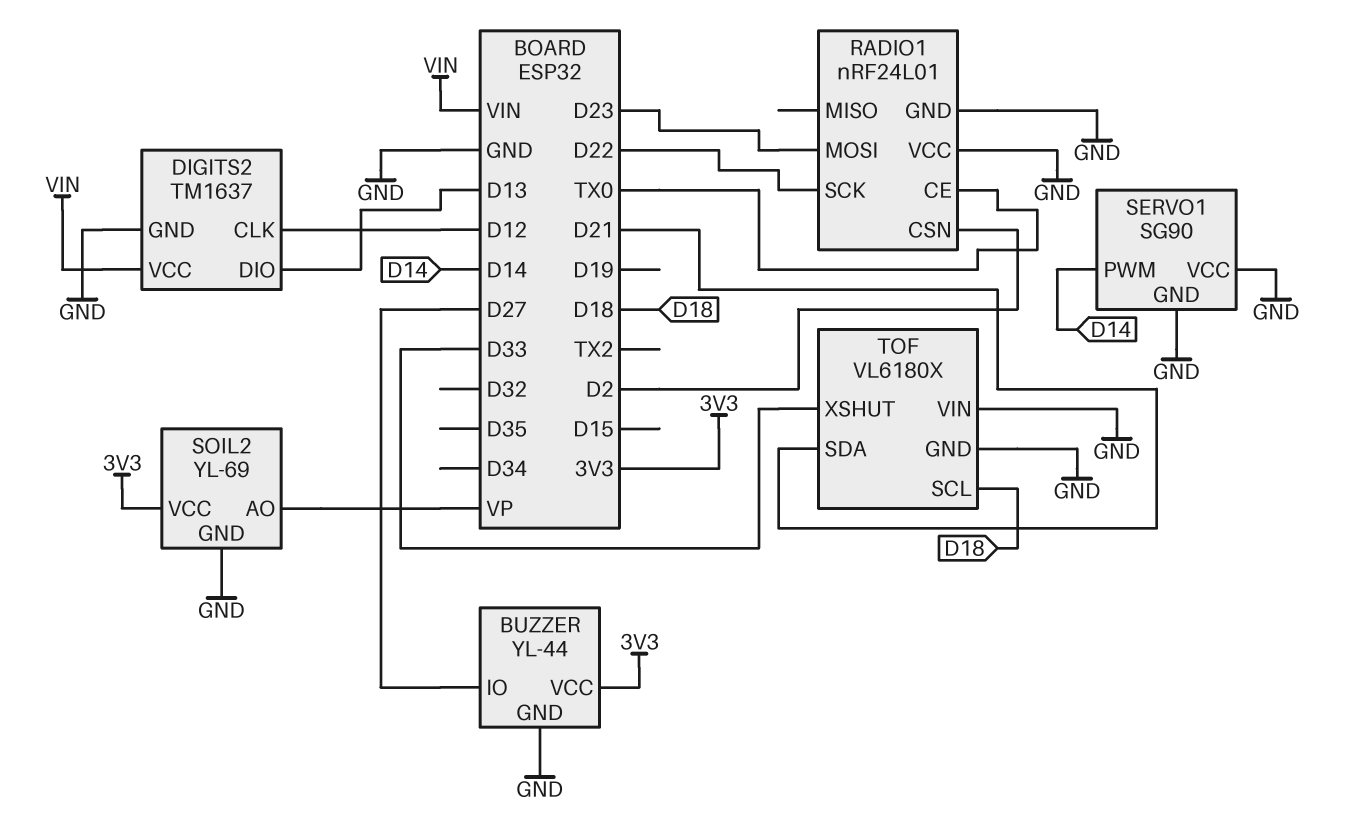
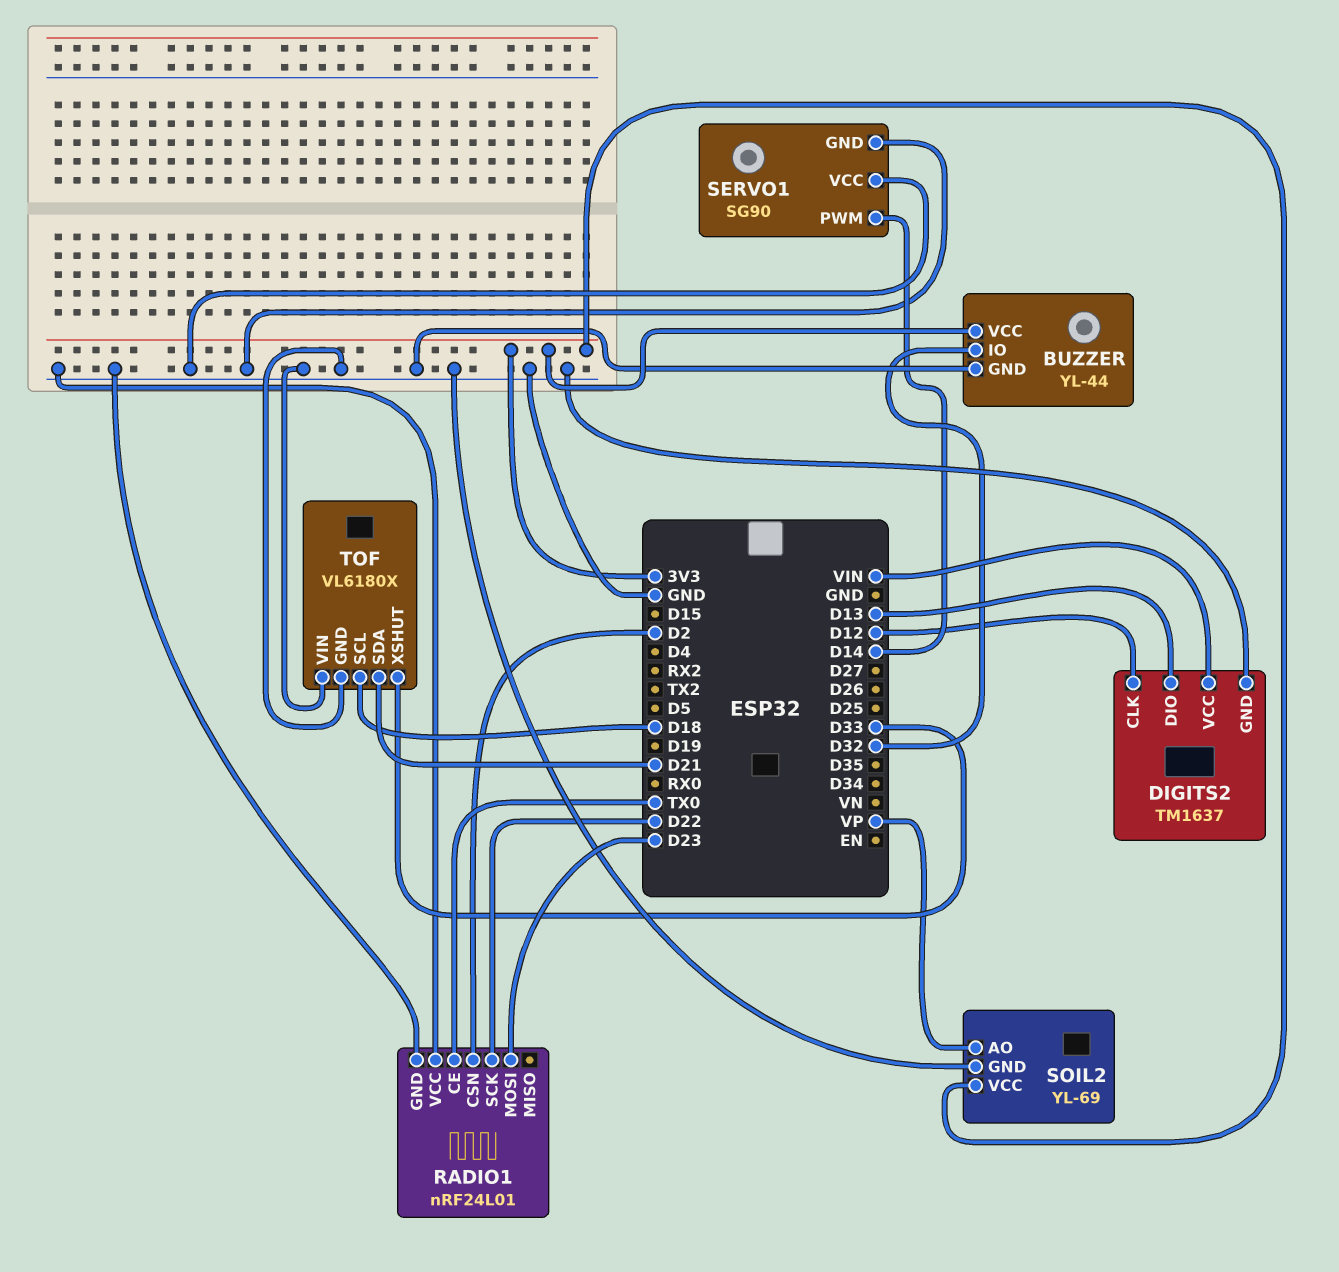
BUZZER pin IO: D27 -> D32

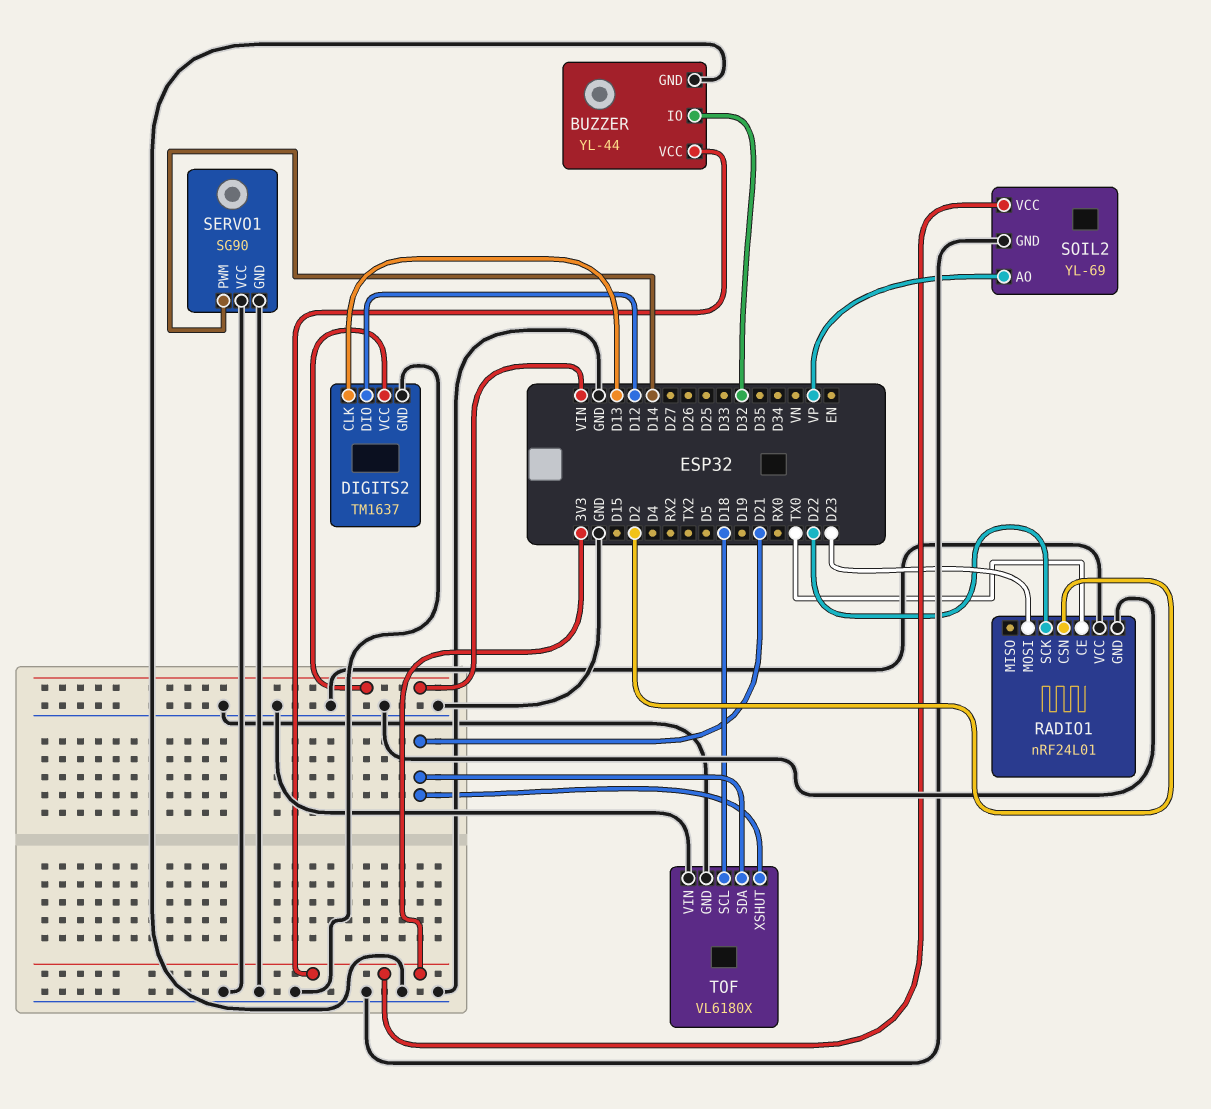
DIGITS2 pin CLK: D12 -> D13
DIGITS2 pin DIO: D13 -> D12
TOF pin XSHUT: D33 -> D21

